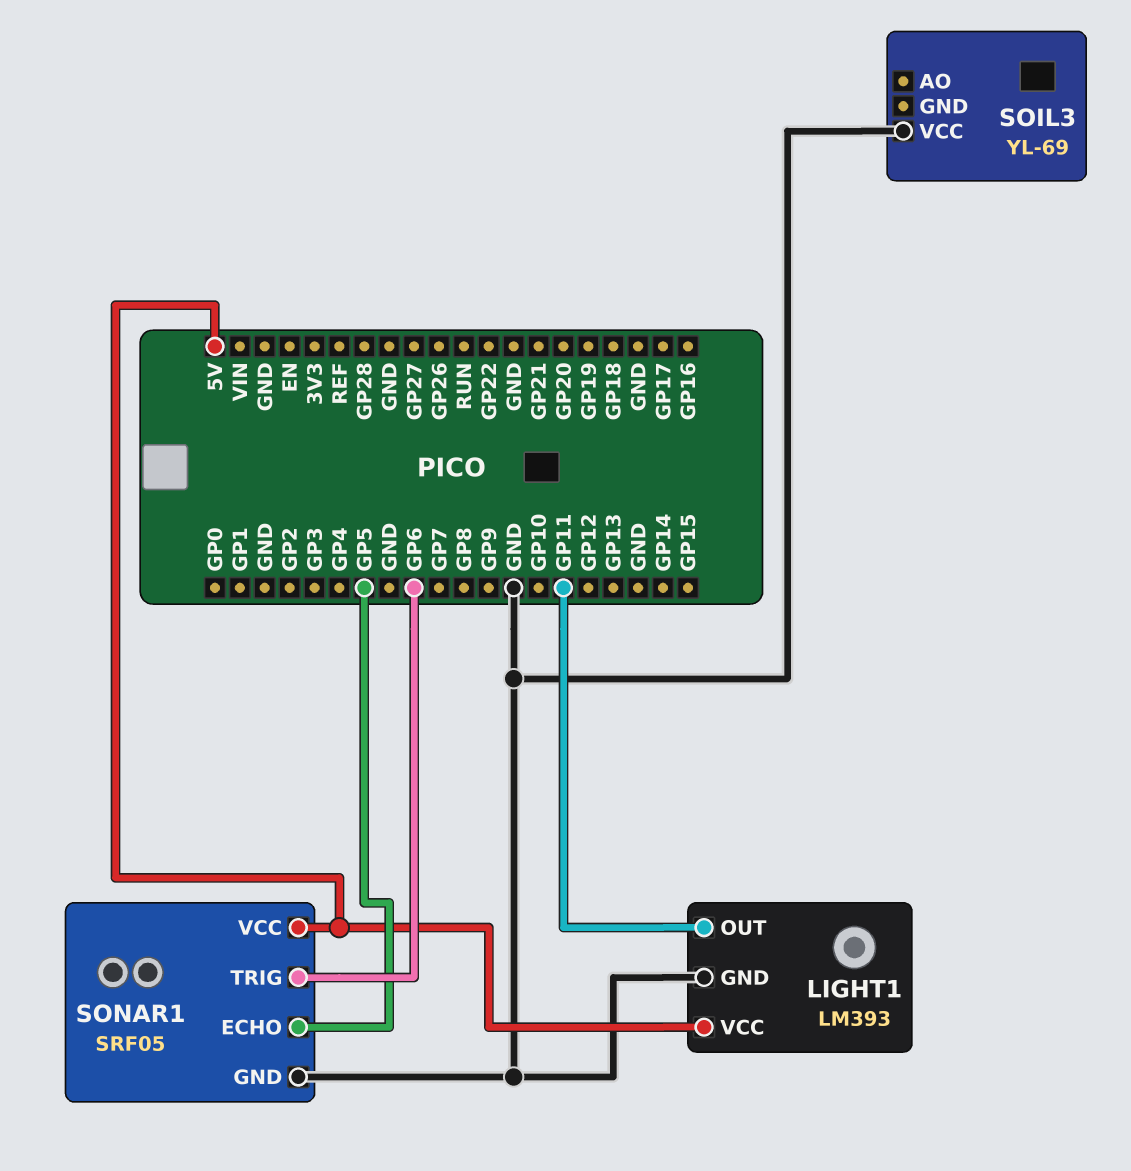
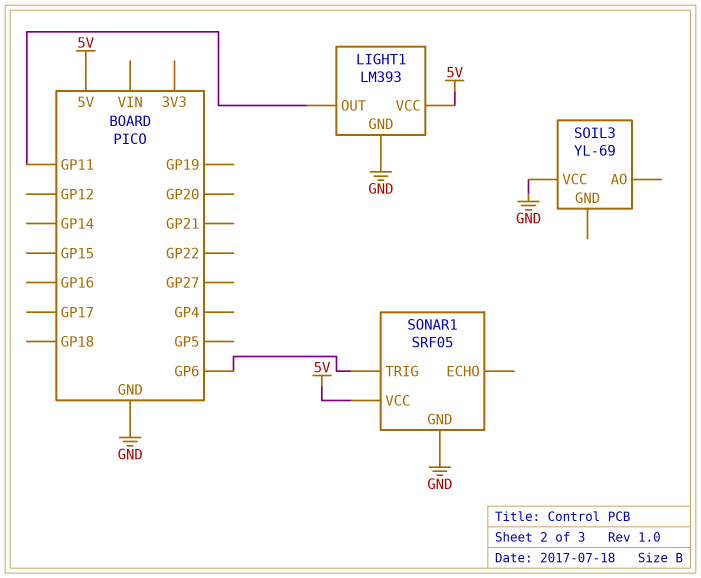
SONAR1 pin ECHO: GP5 -> none

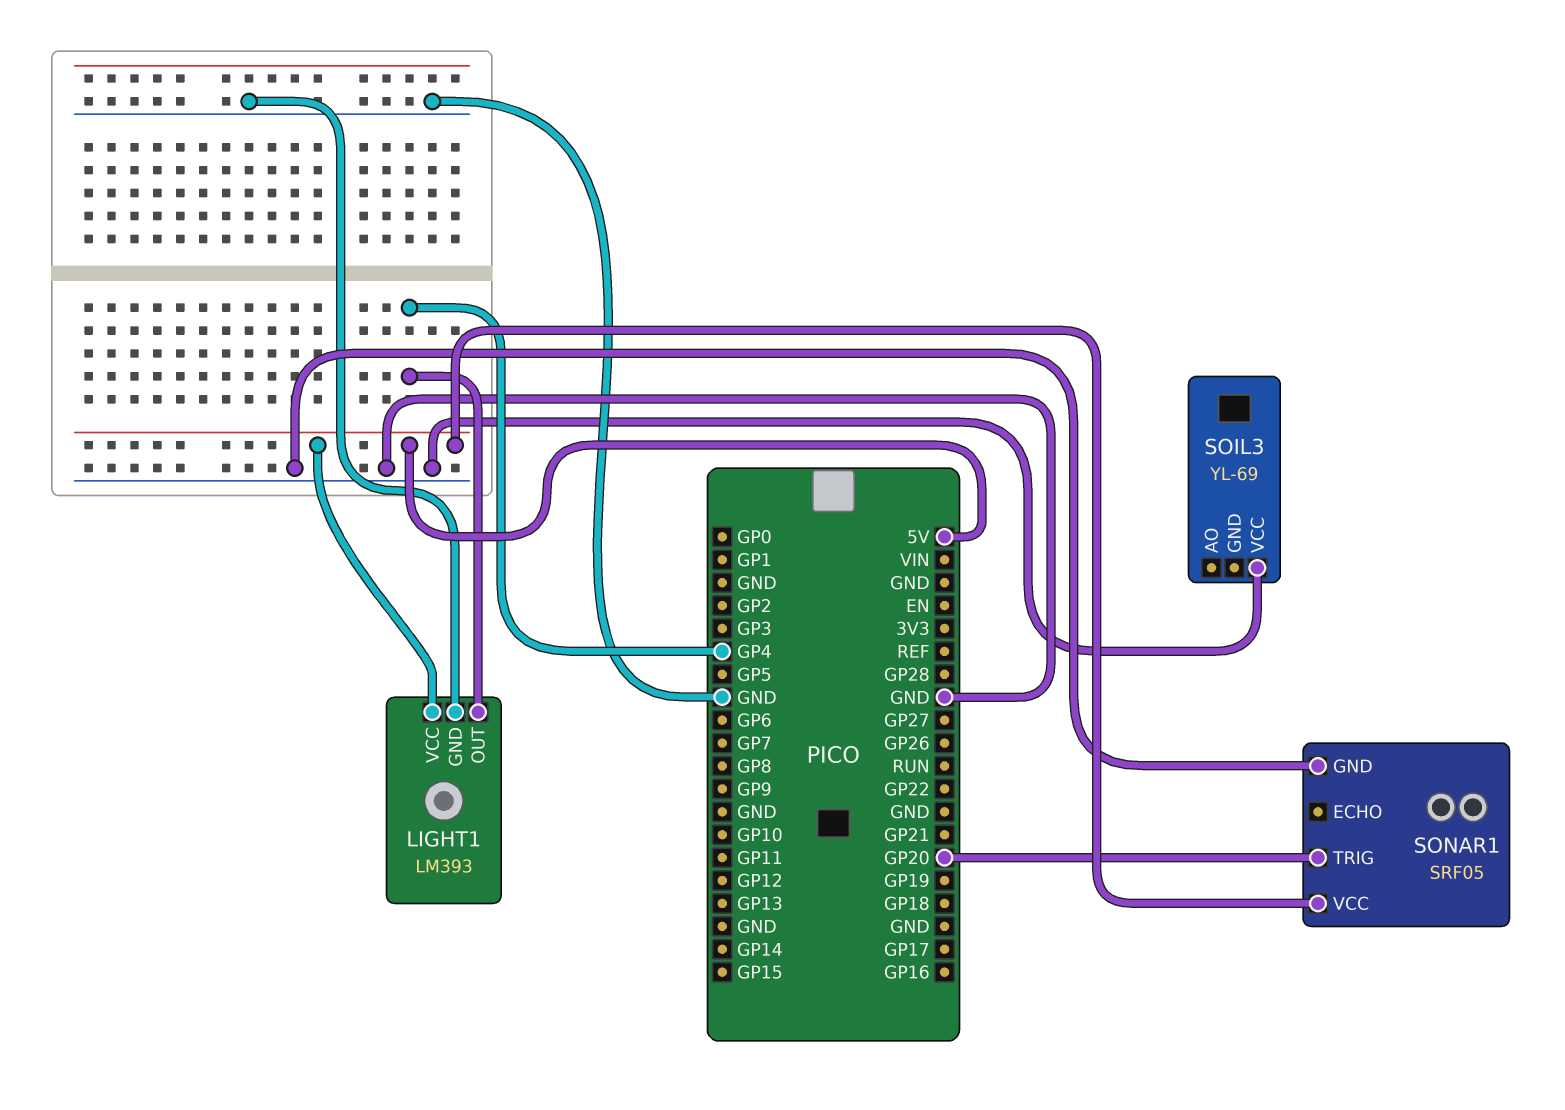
LIGHT1 pin OUT: GP11 -> GP4
SONAR1 pin TRIG: GP6 -> GP20

